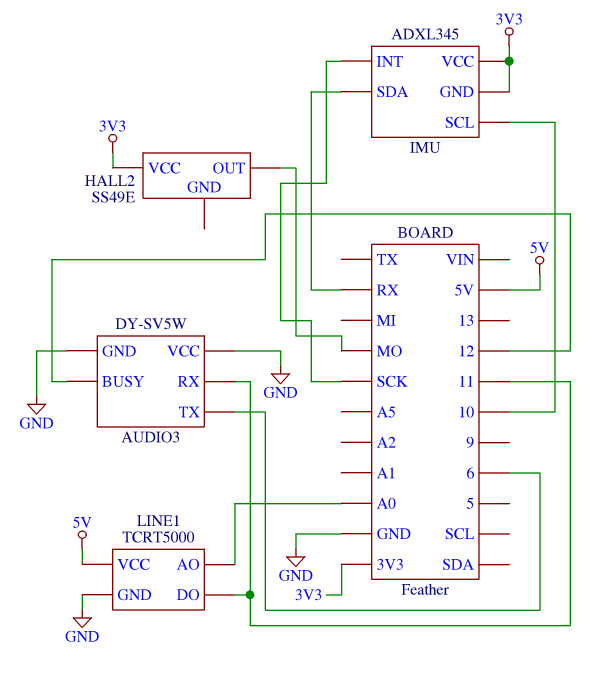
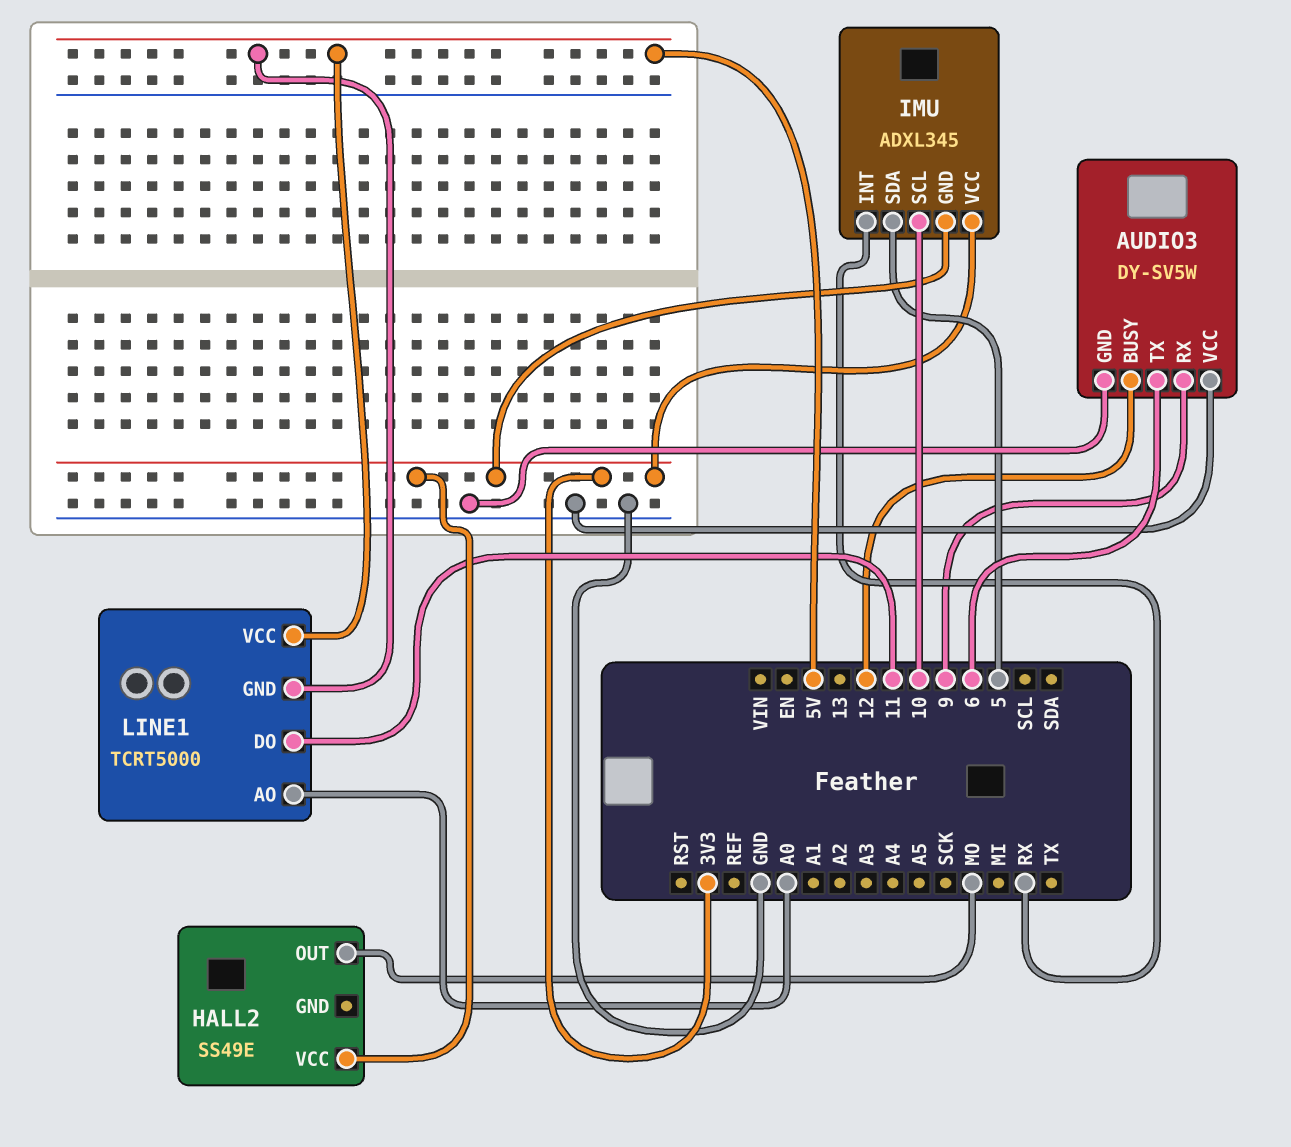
AUDIO3 pin RX: 11 -> 9
IMU pin INT: SCK -> RX
IMU pin SDA: RX -> 5
LINE1 pin GND: GND -> 5V

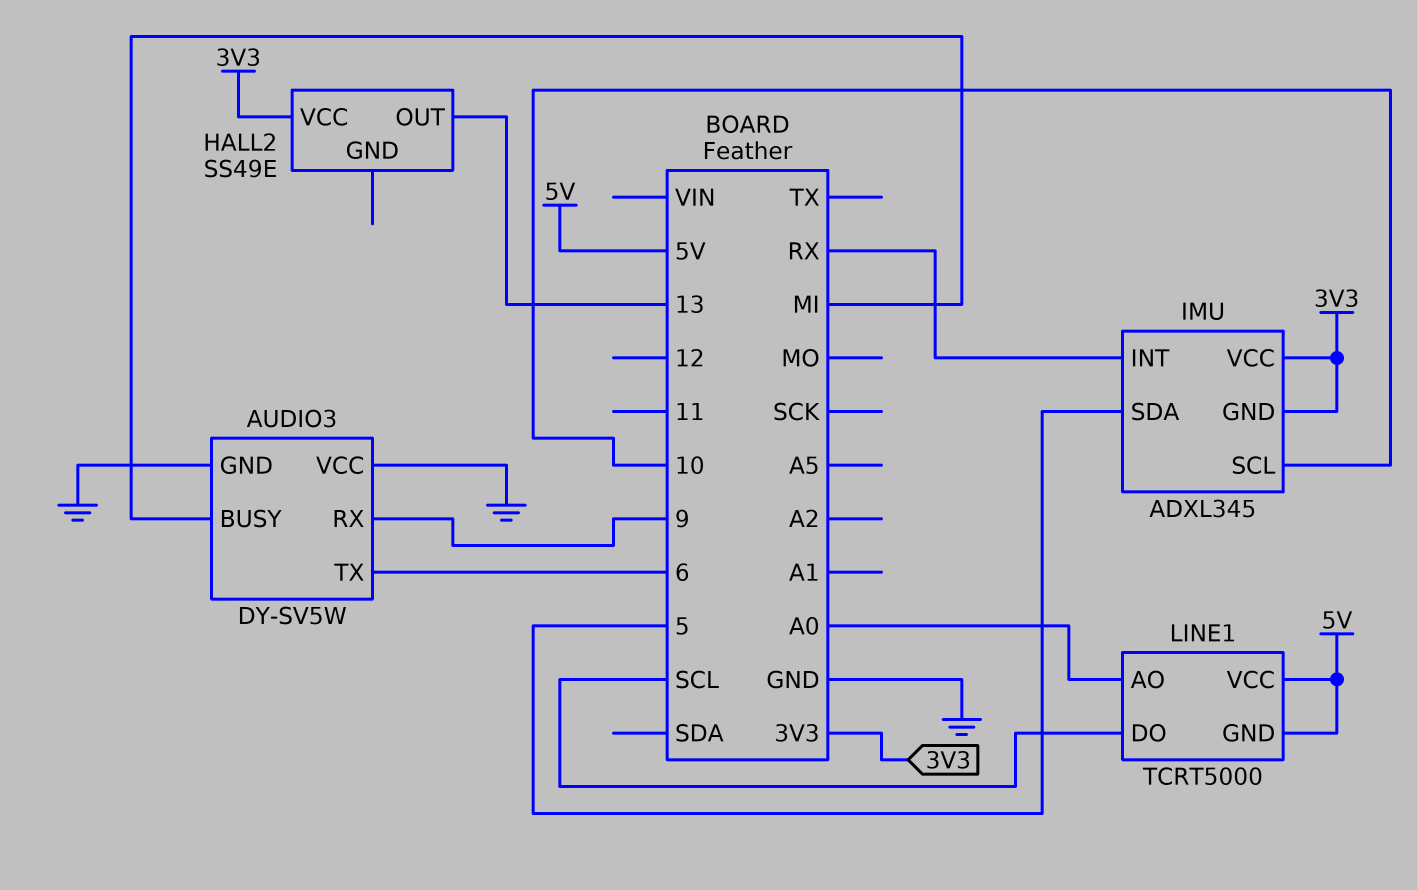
AUDIO3 pin BUSY: 12 -> MI
HALL2 pin OUT: MO -> 13
LINE1 pin DO: 11 -> SCL

